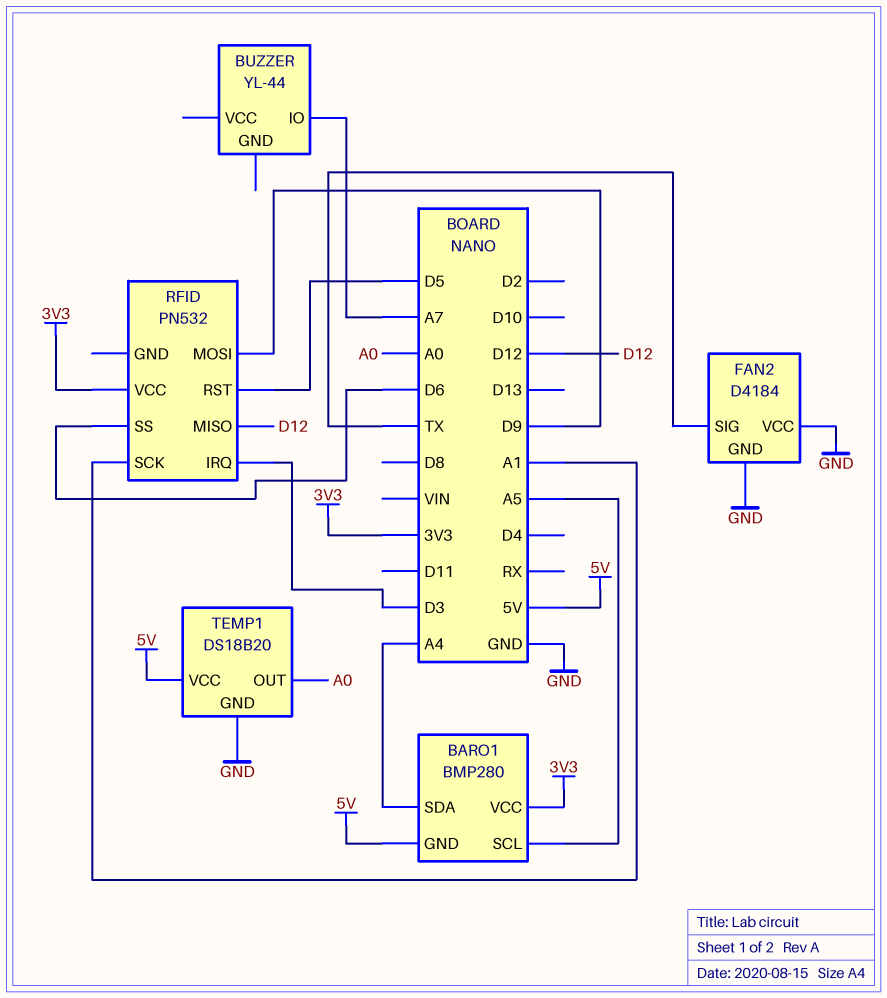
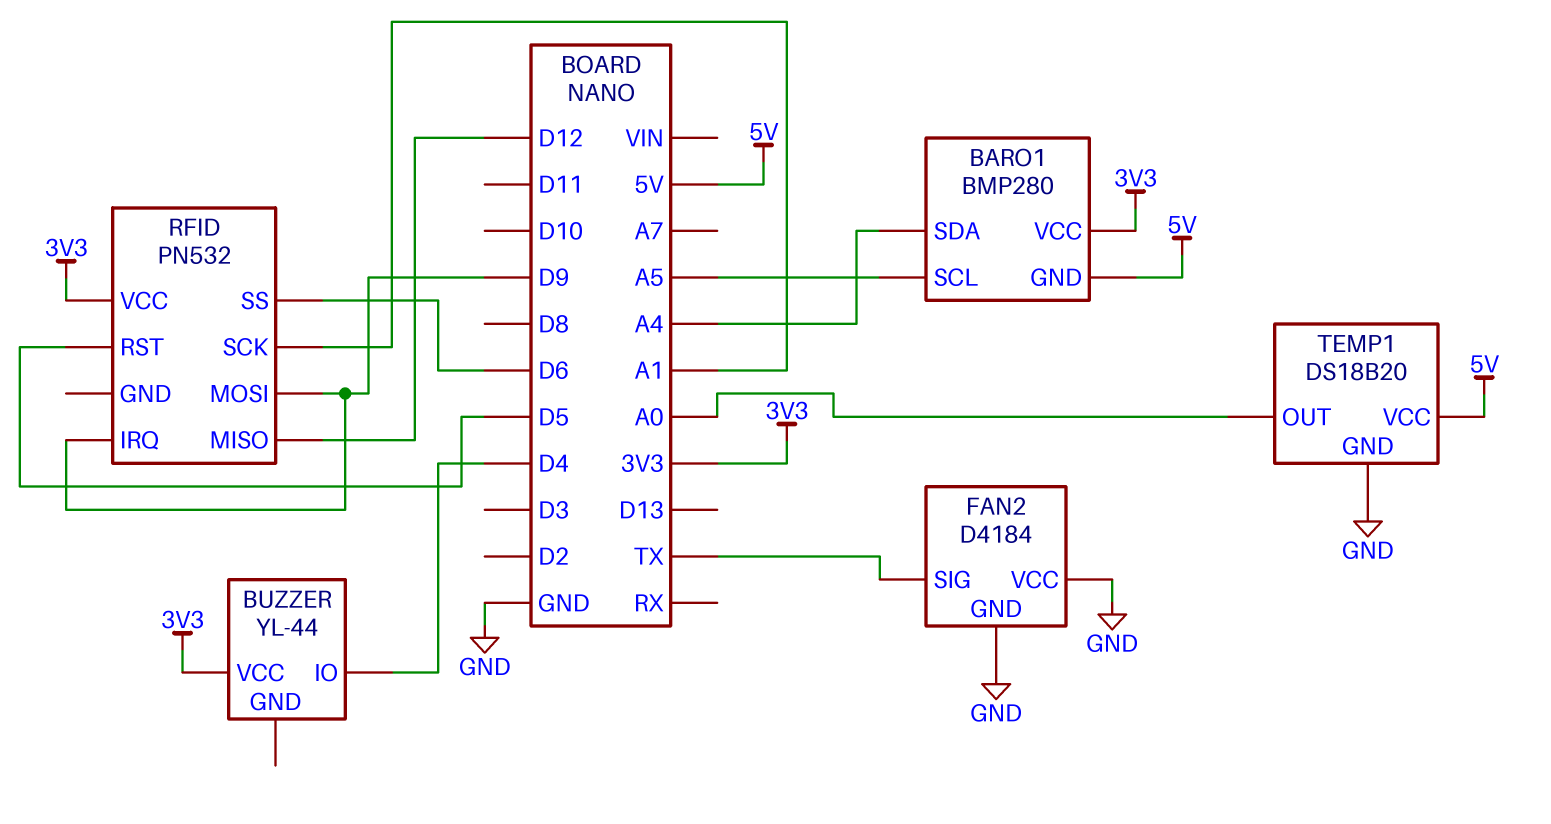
BUZZER pin IO: A7 -> D4
BUZZER pin VCC: none -> 3V3
RFID pin IRQ: D3 -> D9

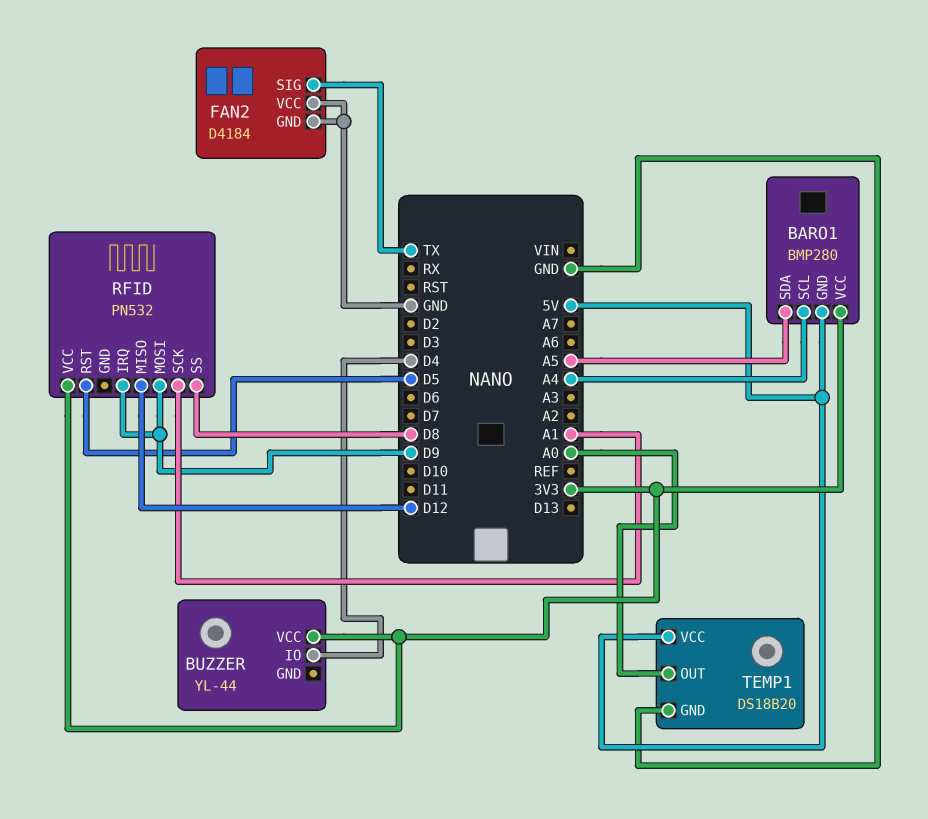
BARO1 pin SCL: A5 -> A4
BARO1 pin SDA: A4 -> A5
RFID pin SS: D6 -> D8

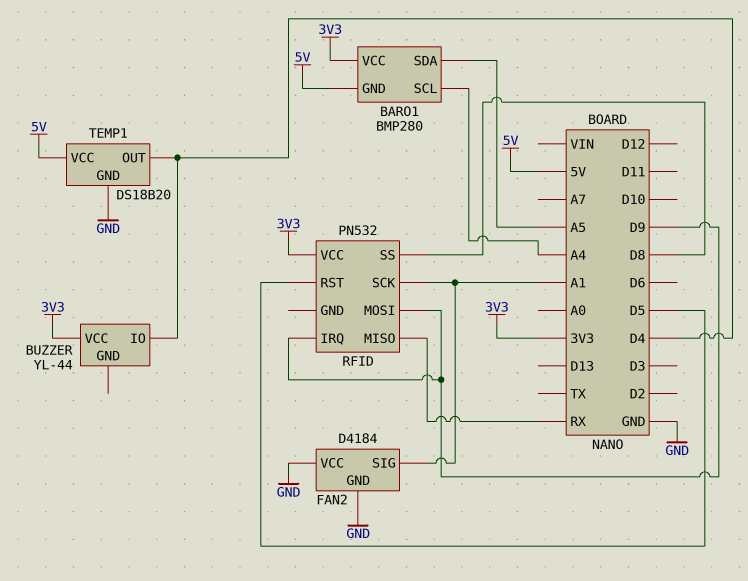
FAN2 pin SIG: TX -> A1
RFID pin MISO: D12 -> RX
TEMP1 pin OUT: A0 -> D4

